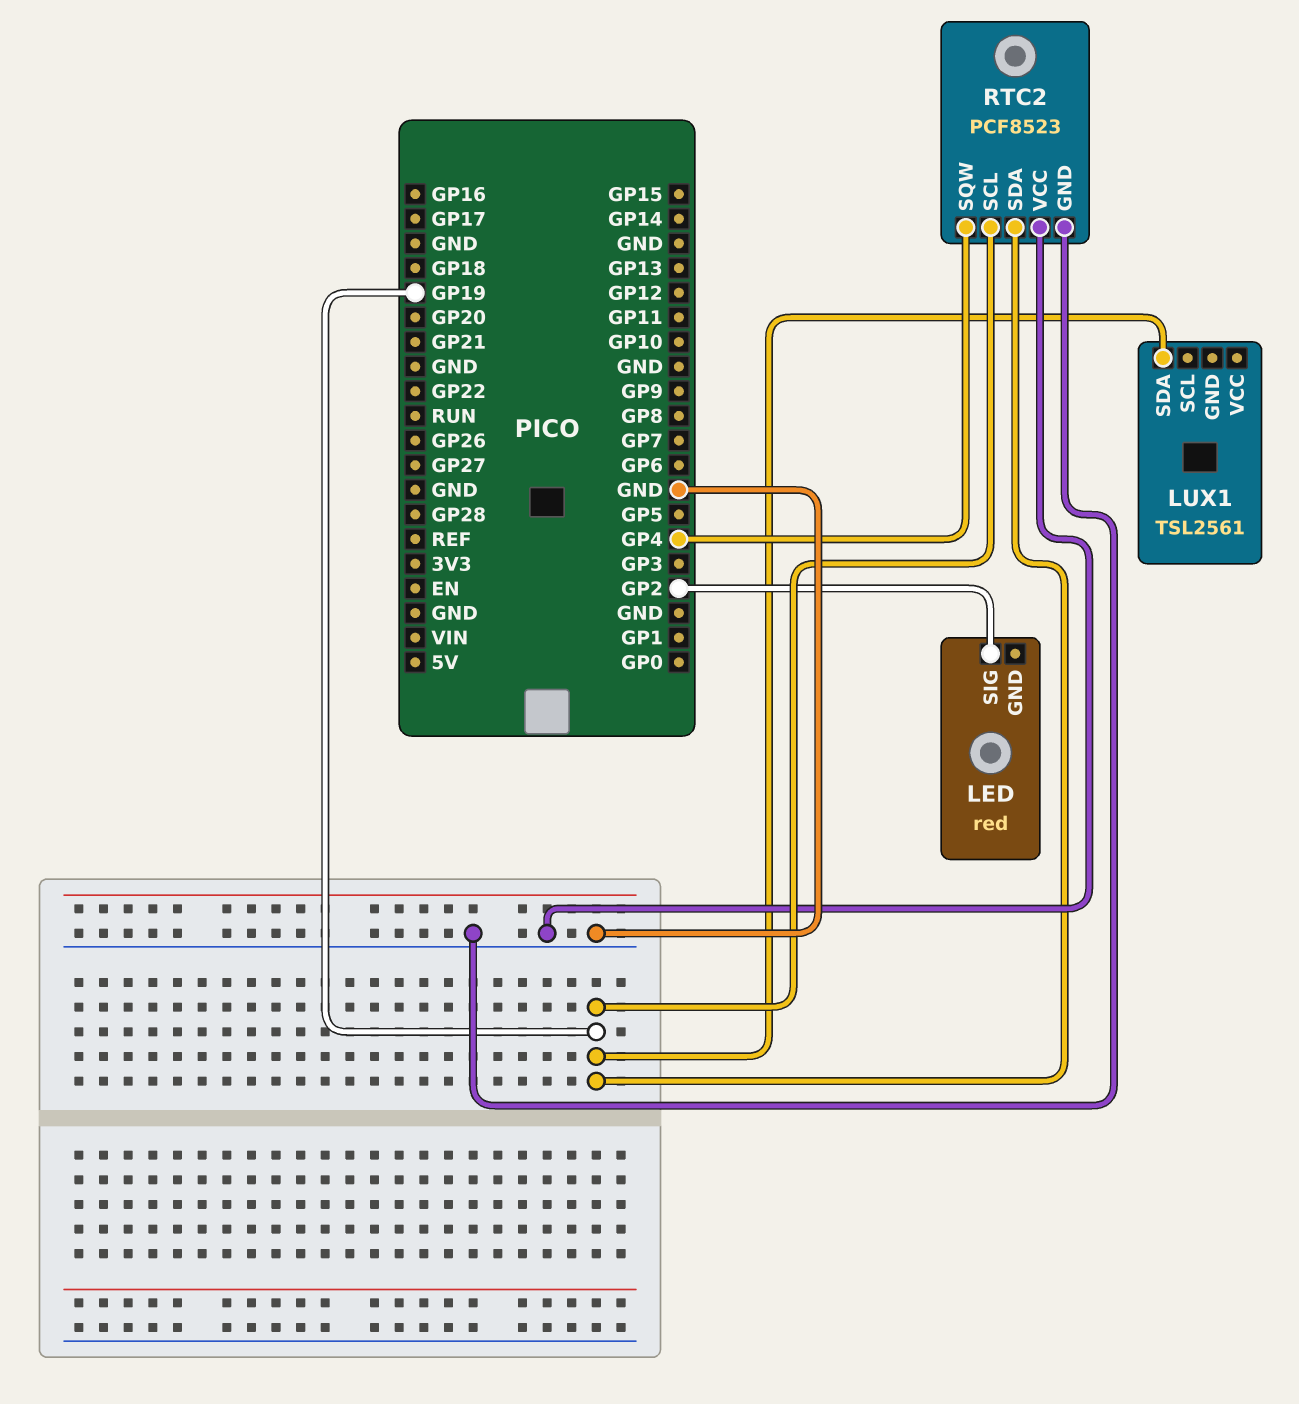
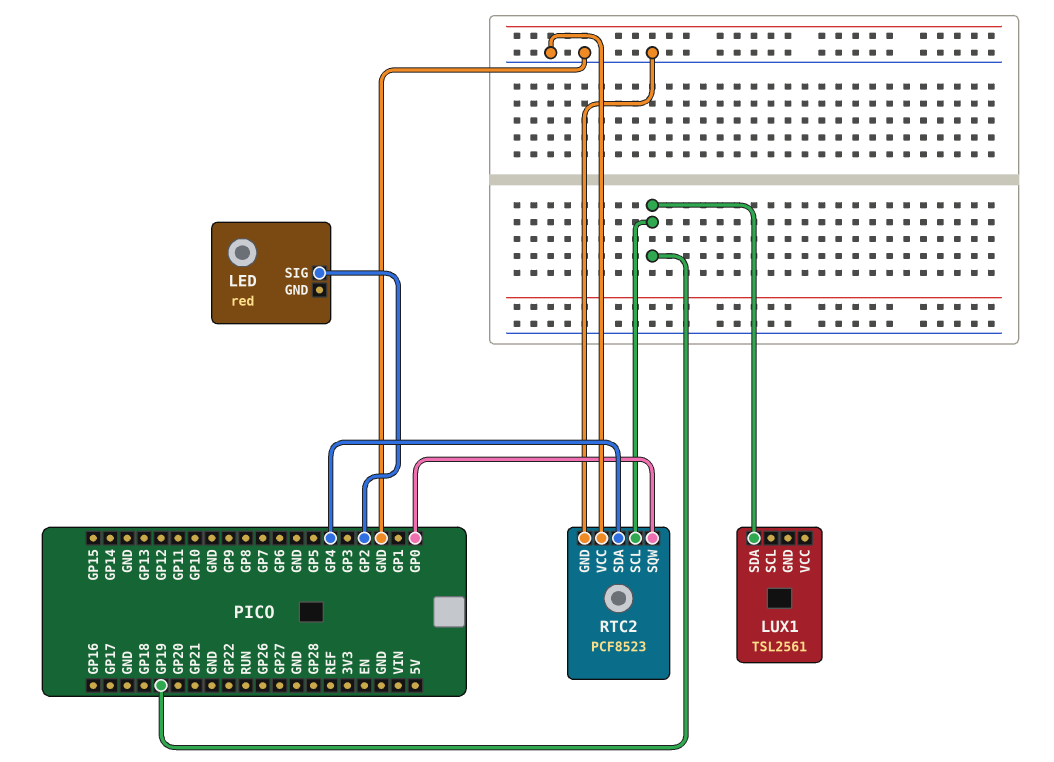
RTC2 pin SDA: GP19 -> GP4
RTC2 pin SQW: GP4 -> GP0

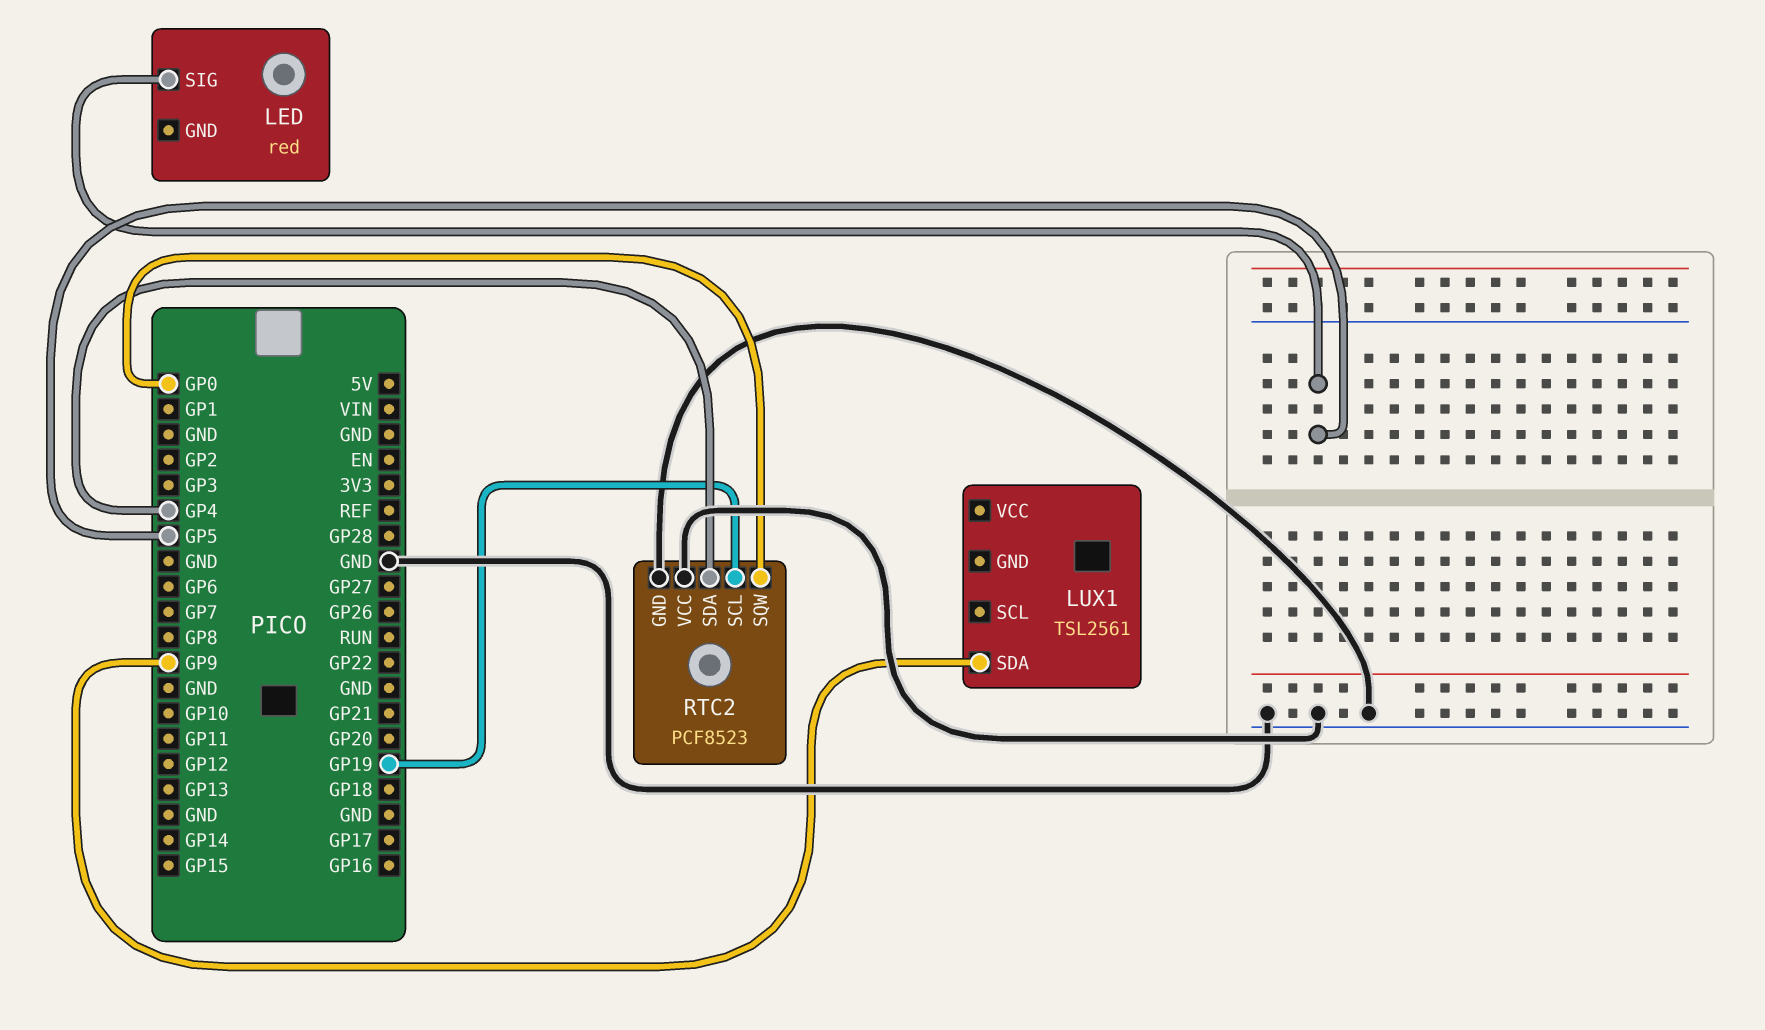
LED pin SIG: GP2 -> GP5
LUX1 pin SDA: GP19 -> GP9

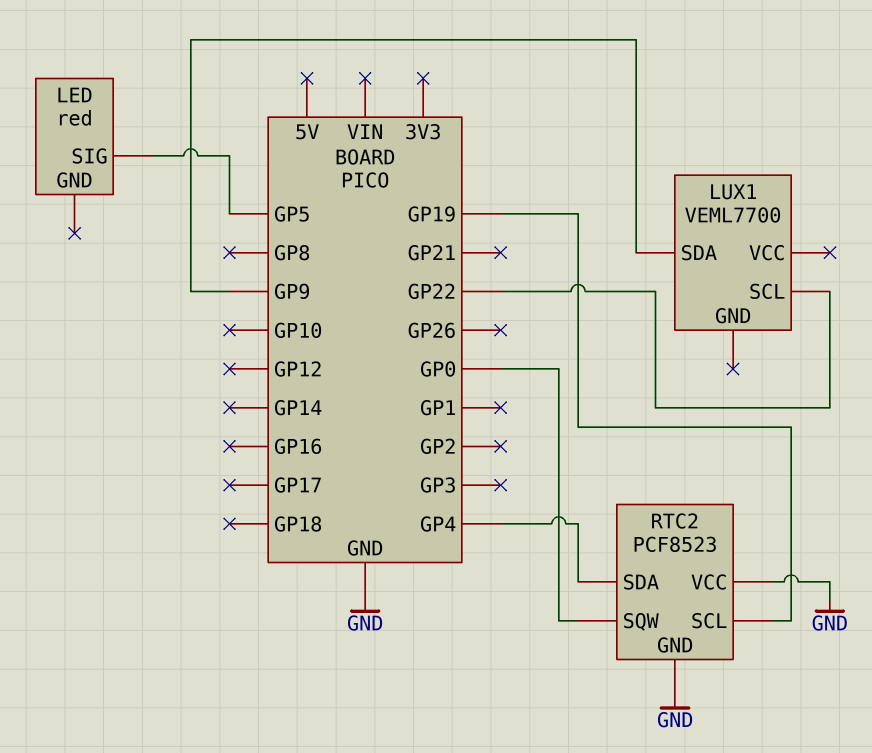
LUX1: TSL2561 -> VEML7700
LUX1 pin SCL: none -> GP22

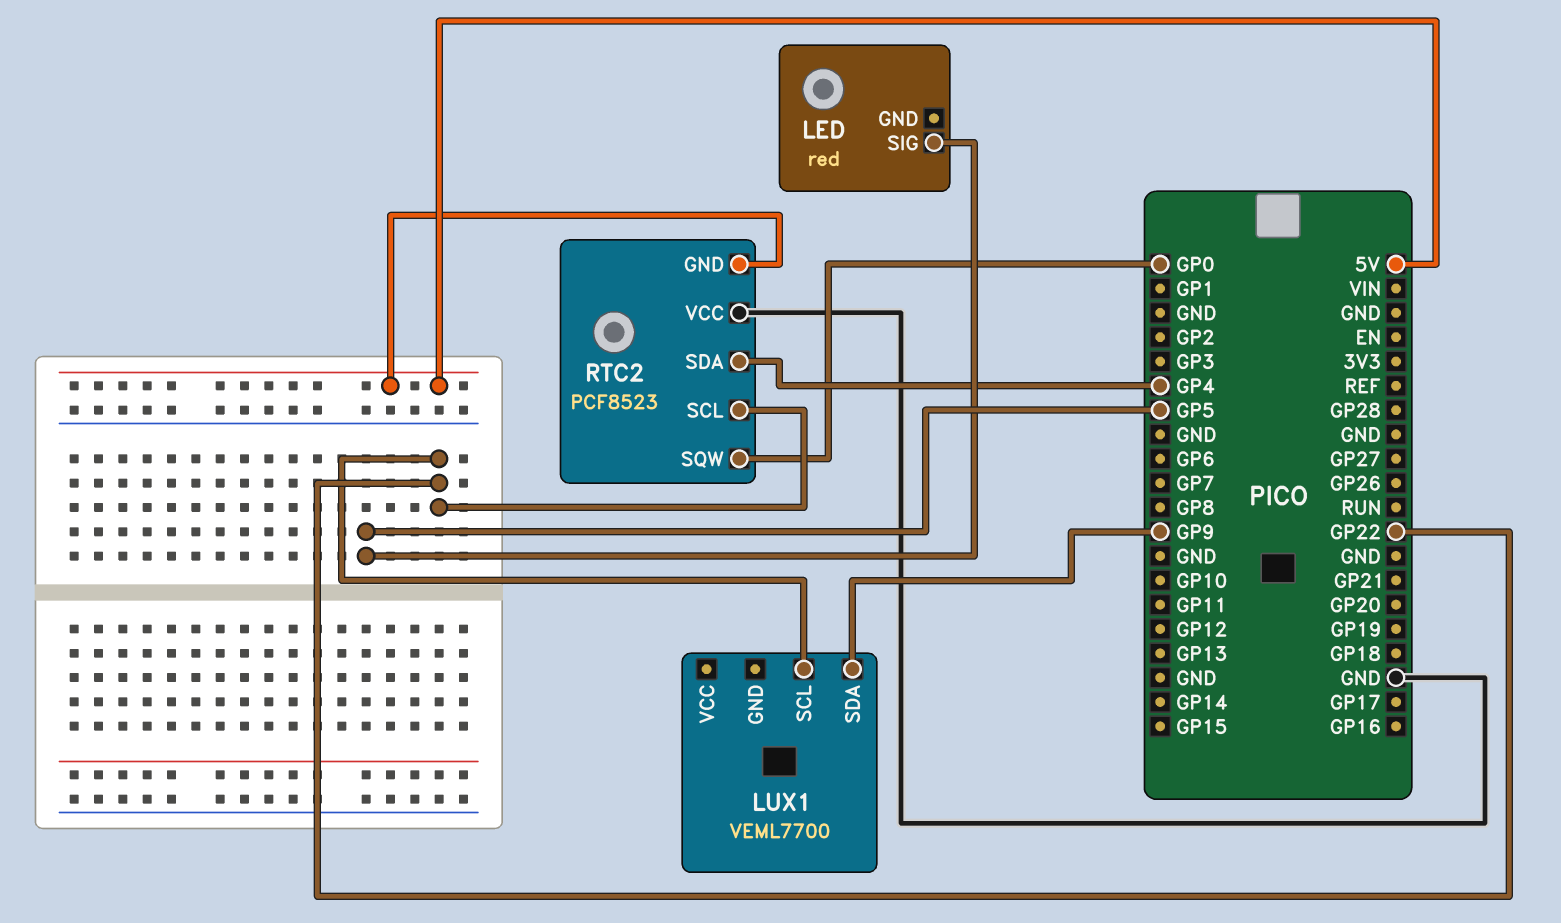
RTC2 pin GND: GND -> 5V
RTC2 pin SCL: GP19 -> GP22

